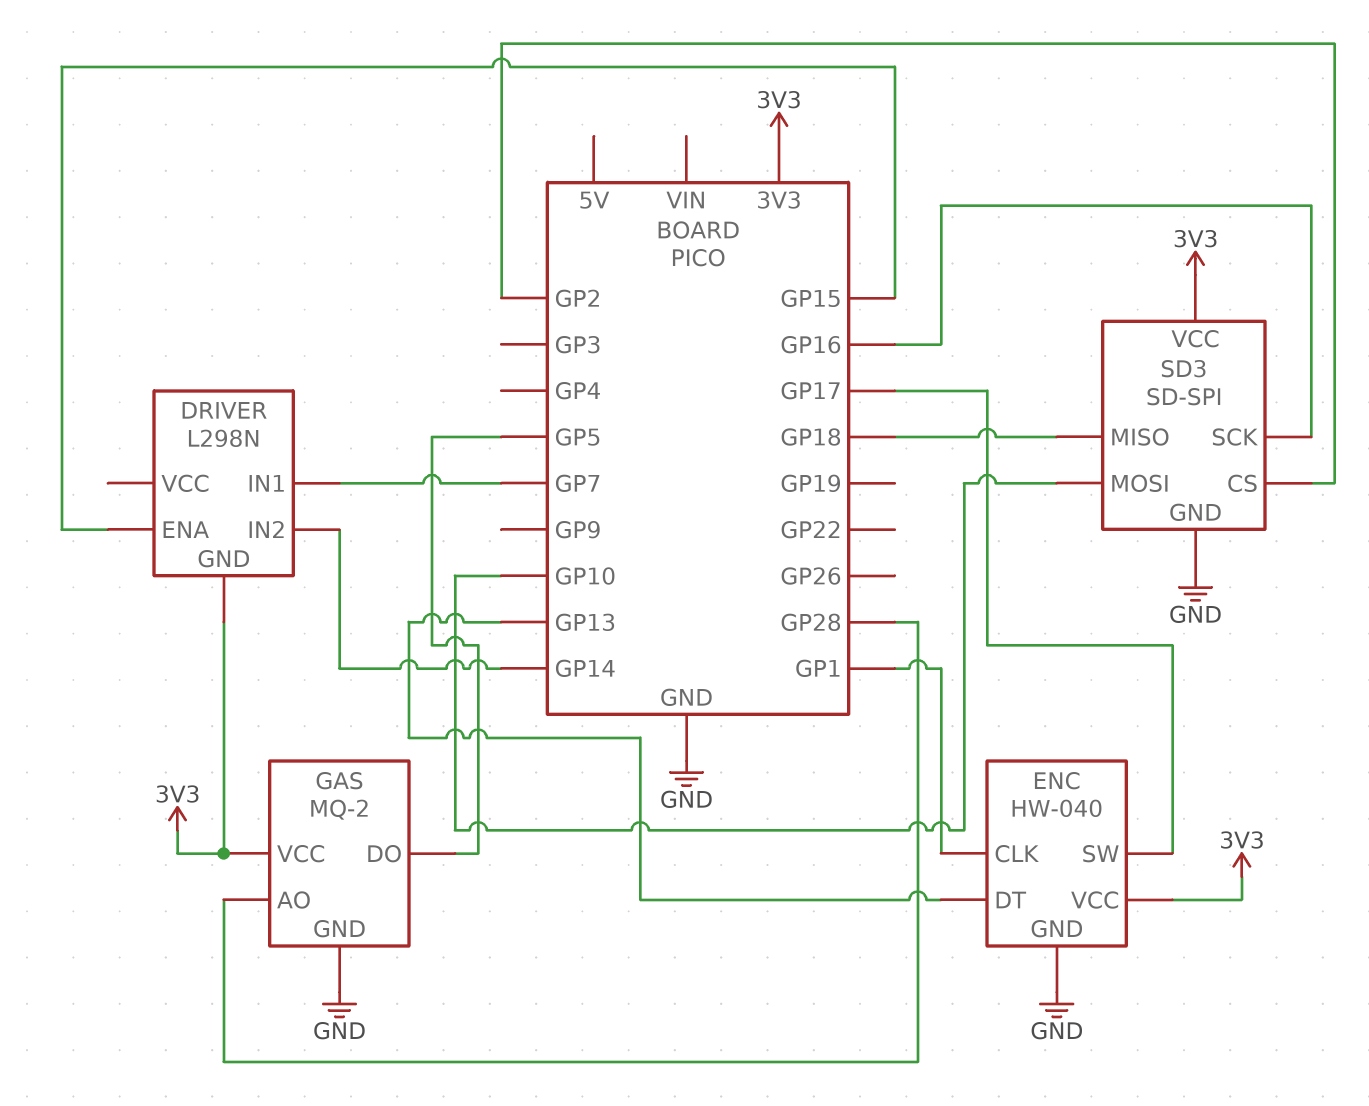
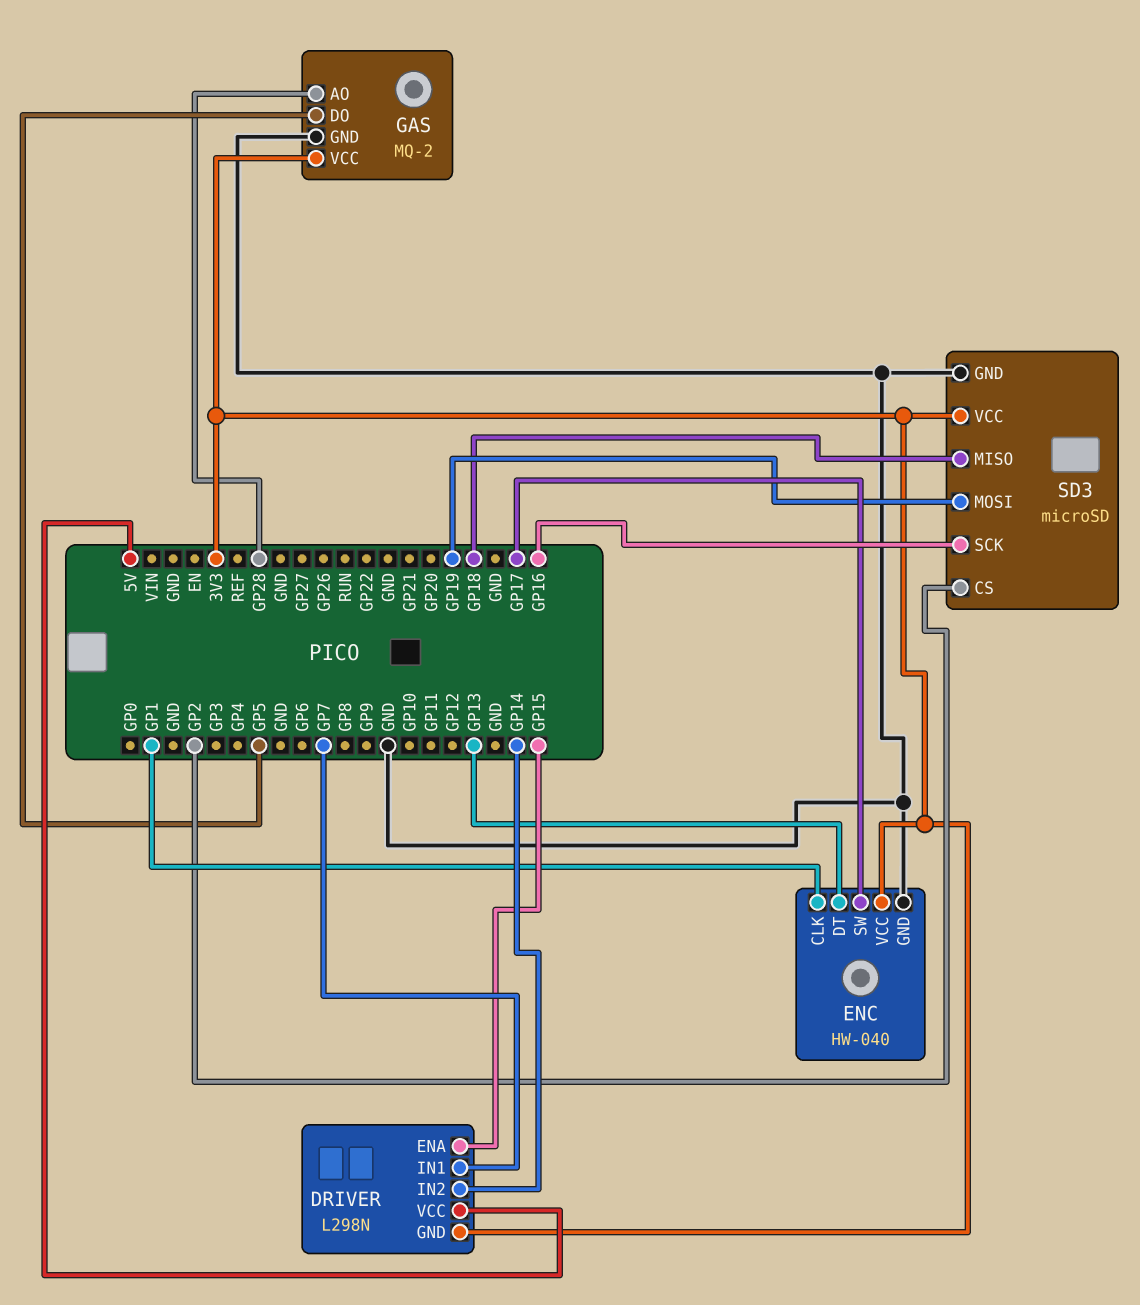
DRIVER pin VCC: none -> 5V
SD3: SD-SPI -> microSD
SD3 pin MOSI: GP10 -> GP19

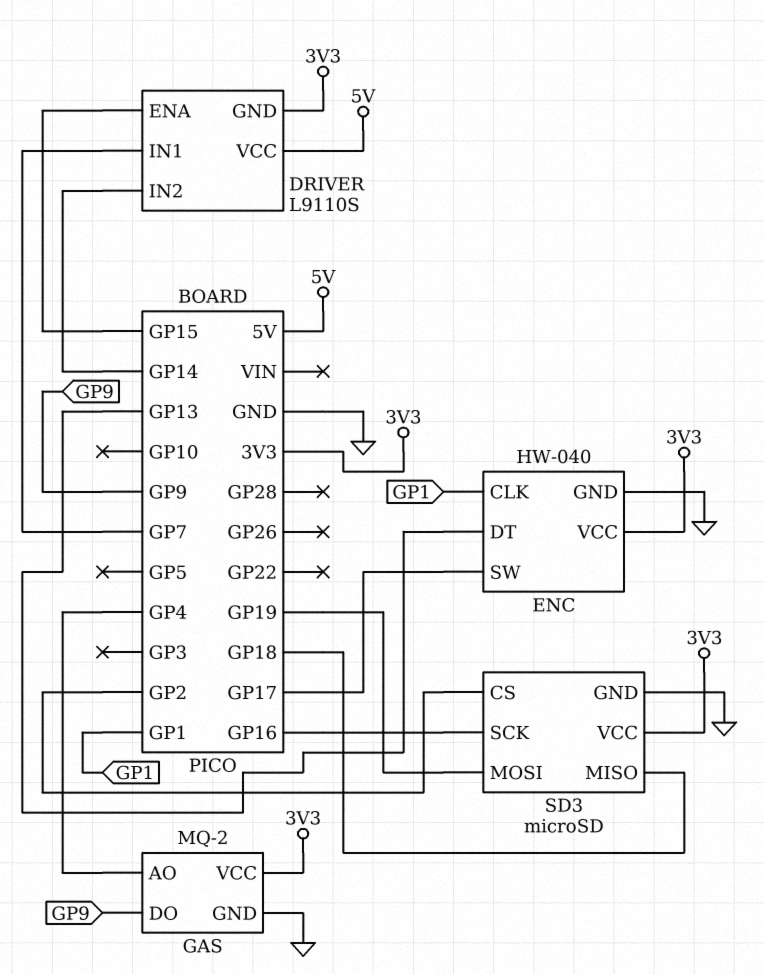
DRIVER: L298N -> L9110S
GAS pin AO: GP28 -> GP4
GAS pin DO: GP5 -> GP9

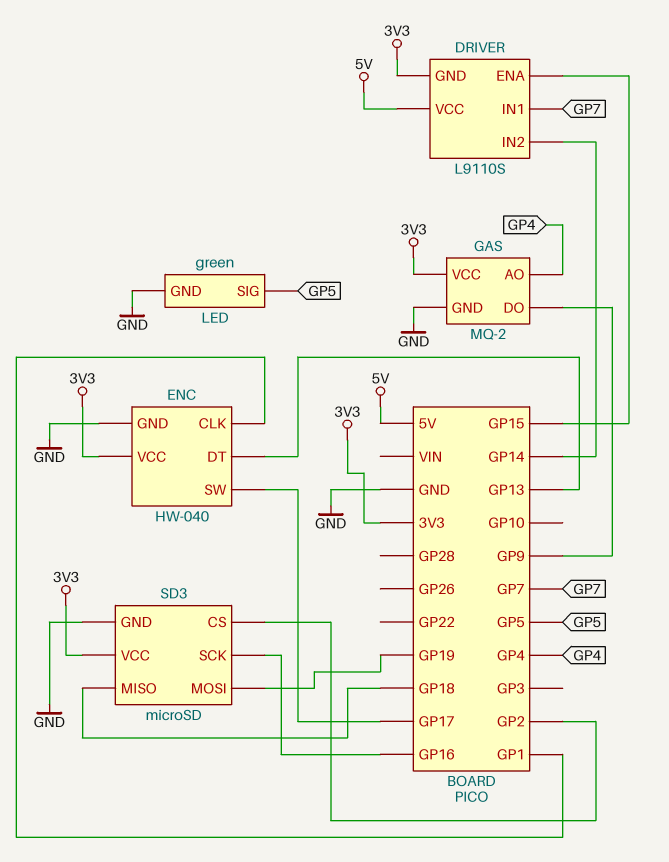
LED: none -> green
LED pin GND: none -> GND
LED pin SIG: none -> GP5

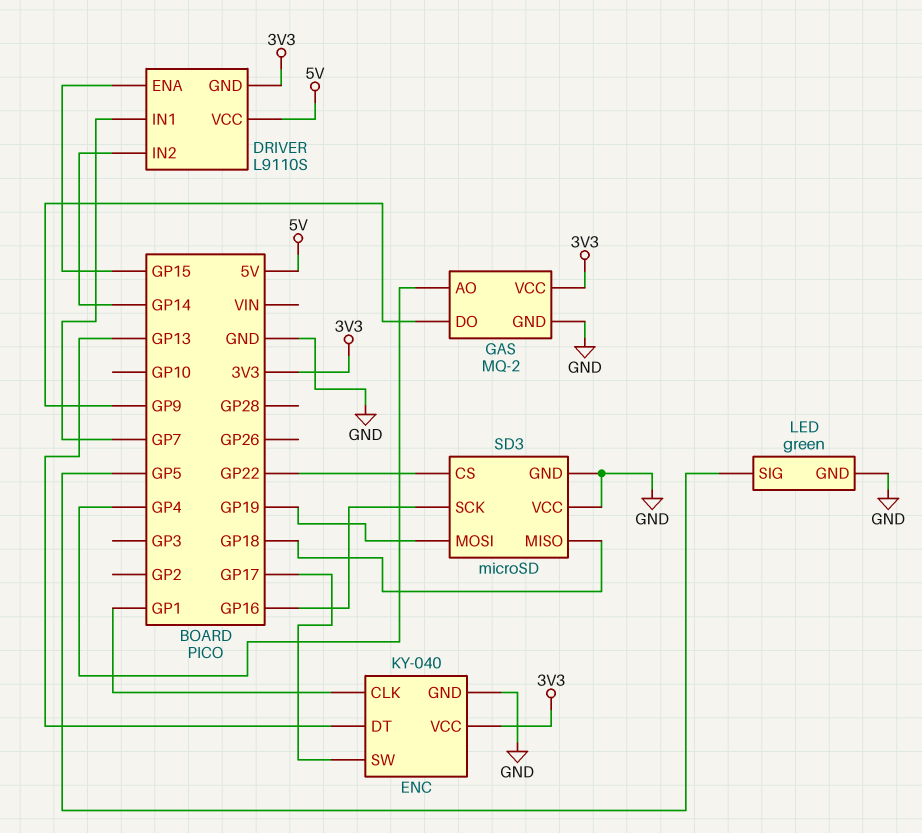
ENC: HW-040 -> KY-040
SD3 pin CS: GP2 -> GP22
SD3 pin VCC: 3V3 -> GND

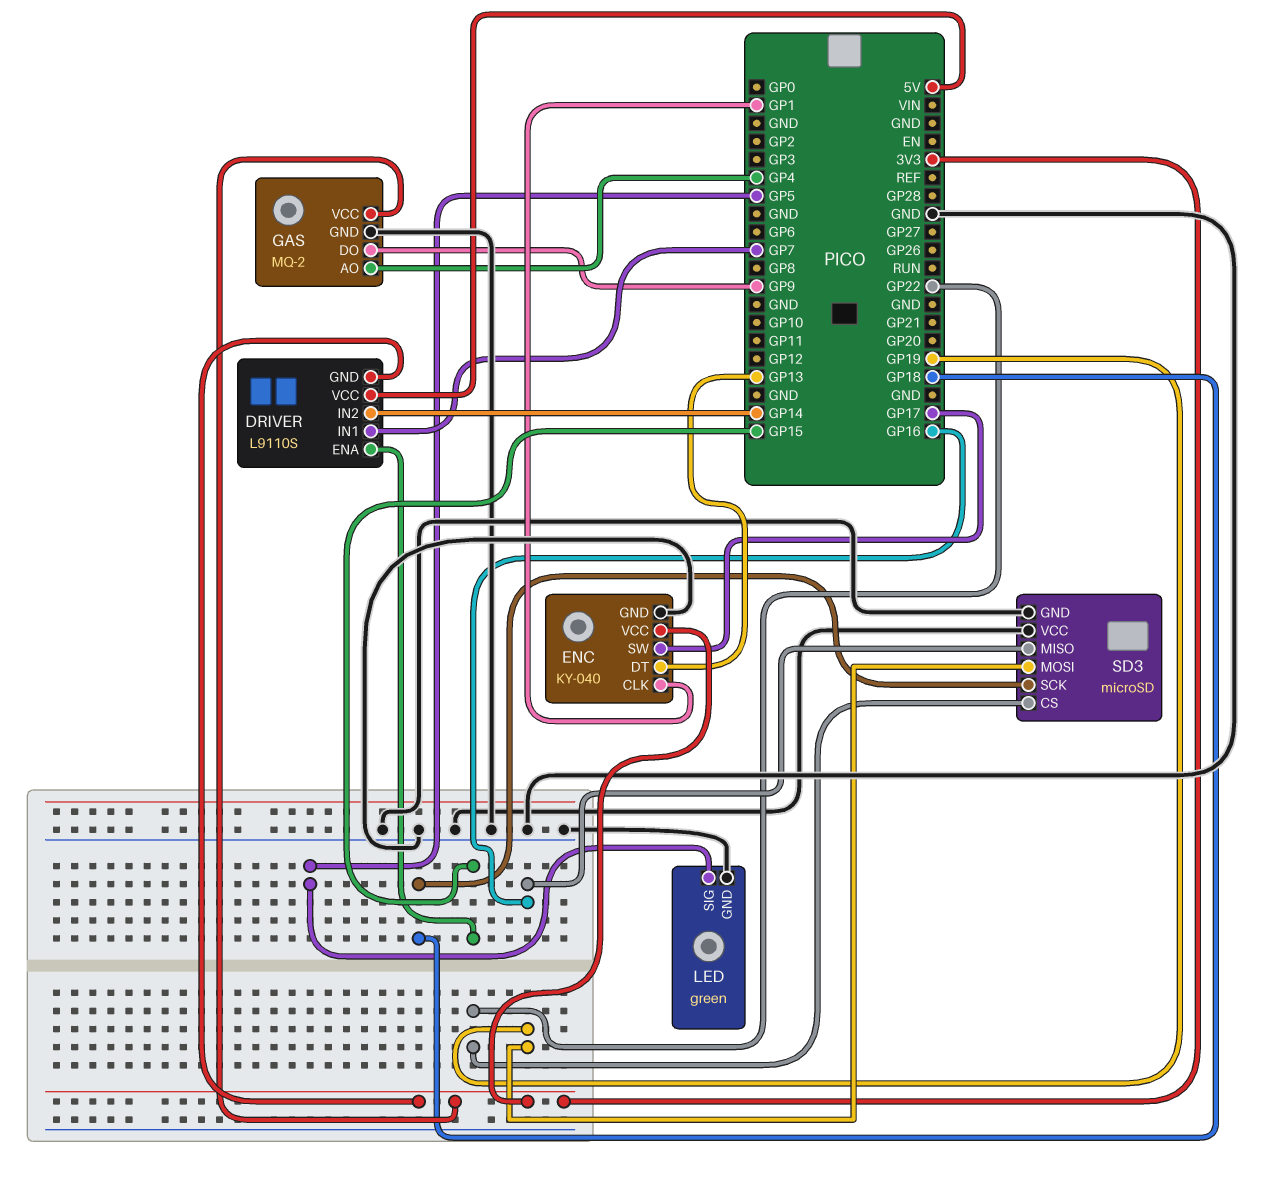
SD3 pin MISO: GP18 -> GP16
SD3 pin SCK: GP16 -> GP18

